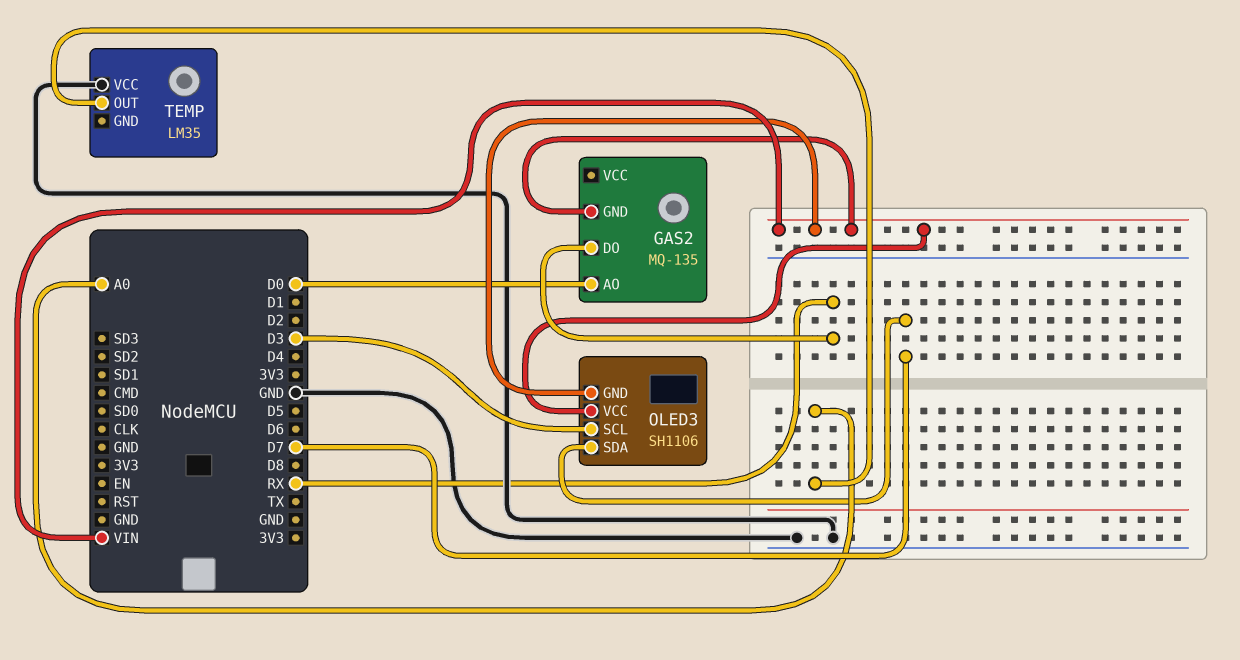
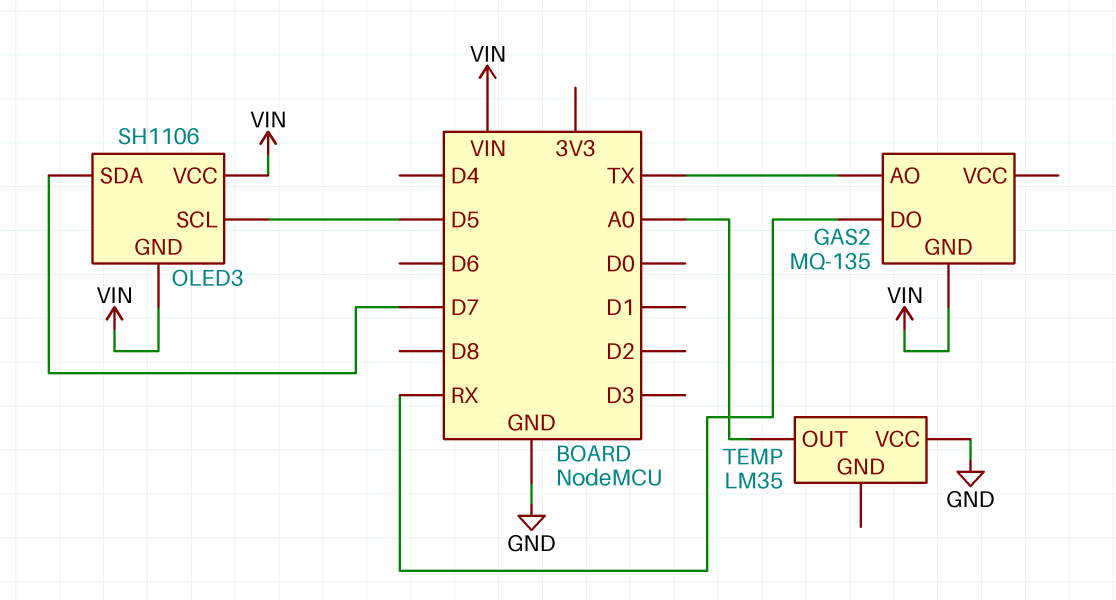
GAS2 pin AO: D0 -> TX
OLED3 pin SCL: D3 -> D5

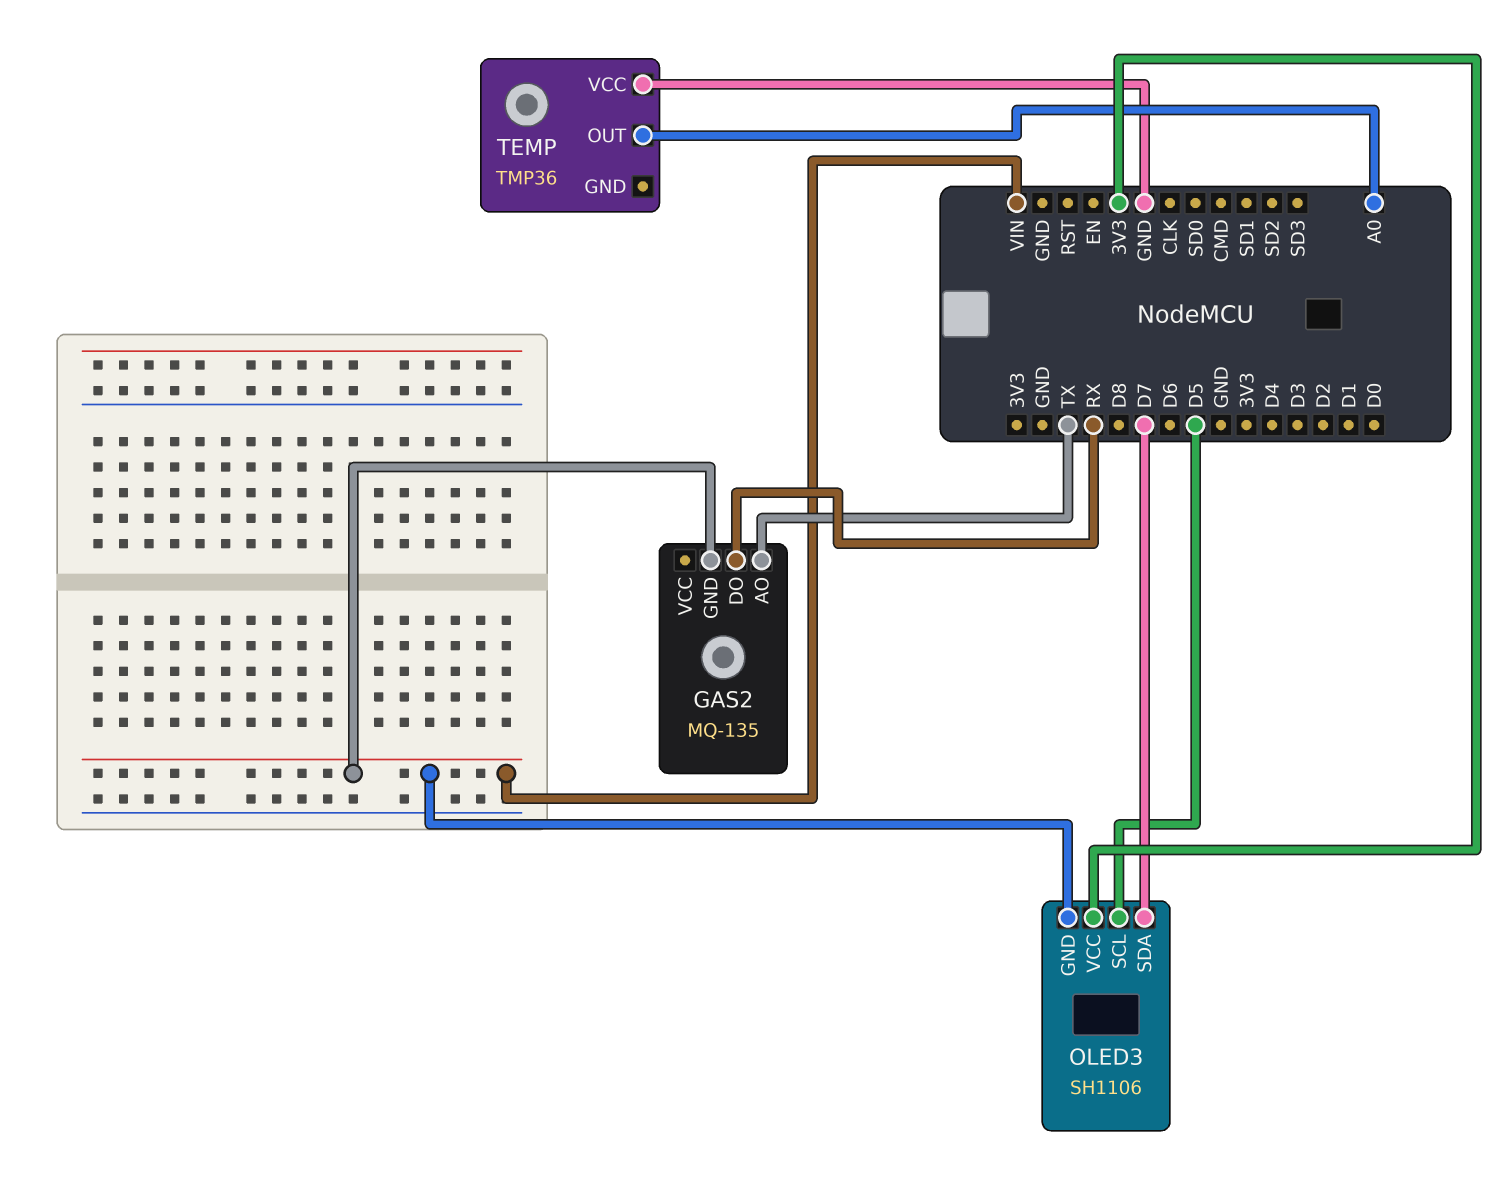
OLED3 pin VCC: VIN -> 3V3
TEMP: LM35 -> TMP36

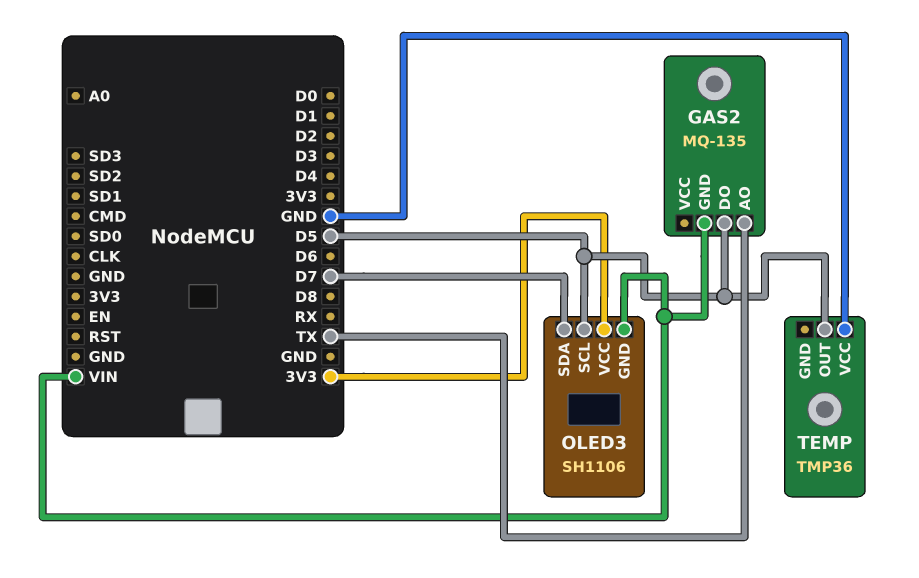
GAS2 pin DO: RX -> D5
TEMP pin OUT: A0 -> D5

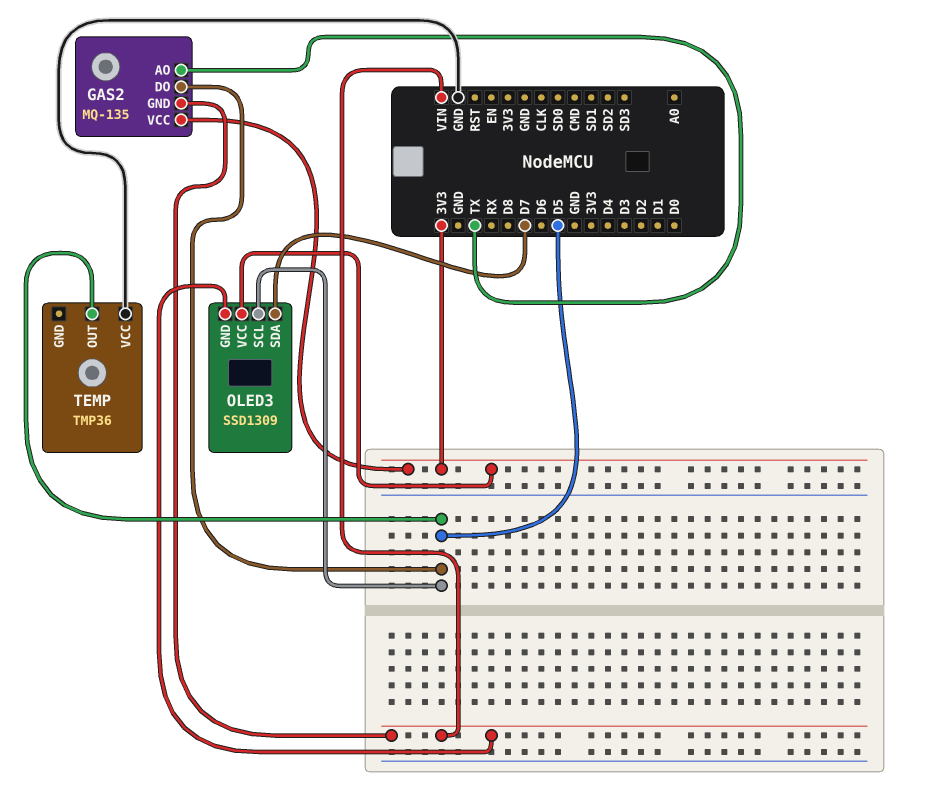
GAS2 pin VCC: none -> 3V3
OLED3: SH1106 -> SSD1309

